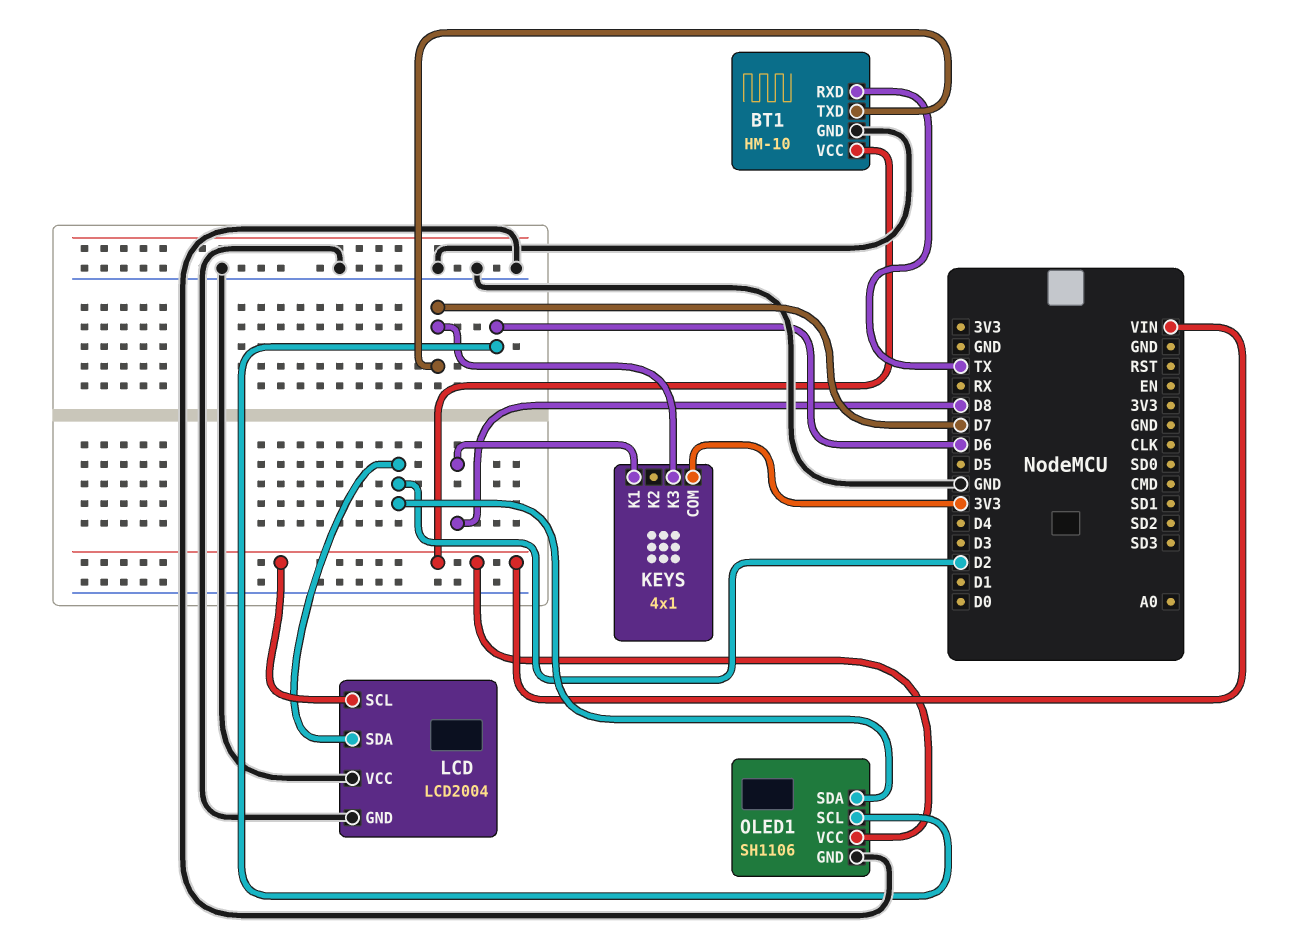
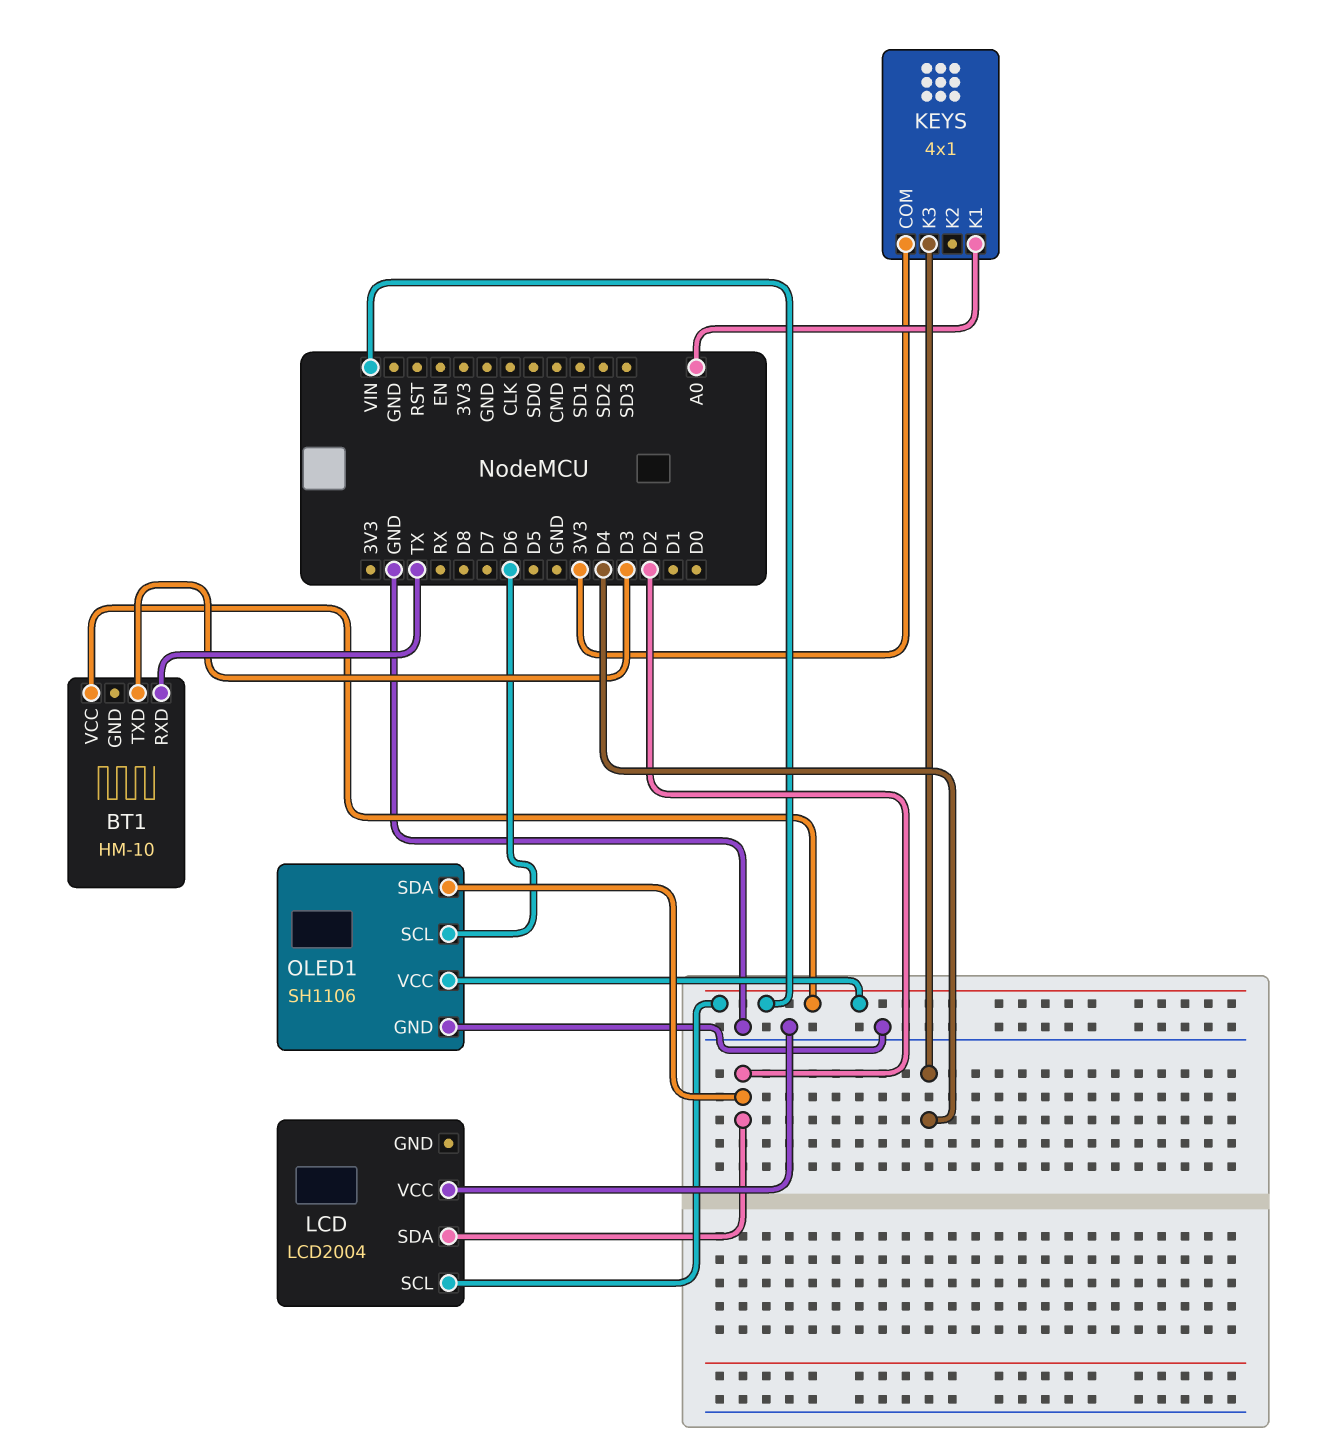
BT1 pin GND: GND -> none
BT1 pin TXD: D7 -> D3
KEYS pin K1: D8 -> A0
KEYS pin K3: D7 -> D4
LCD pin GND: GND -> none

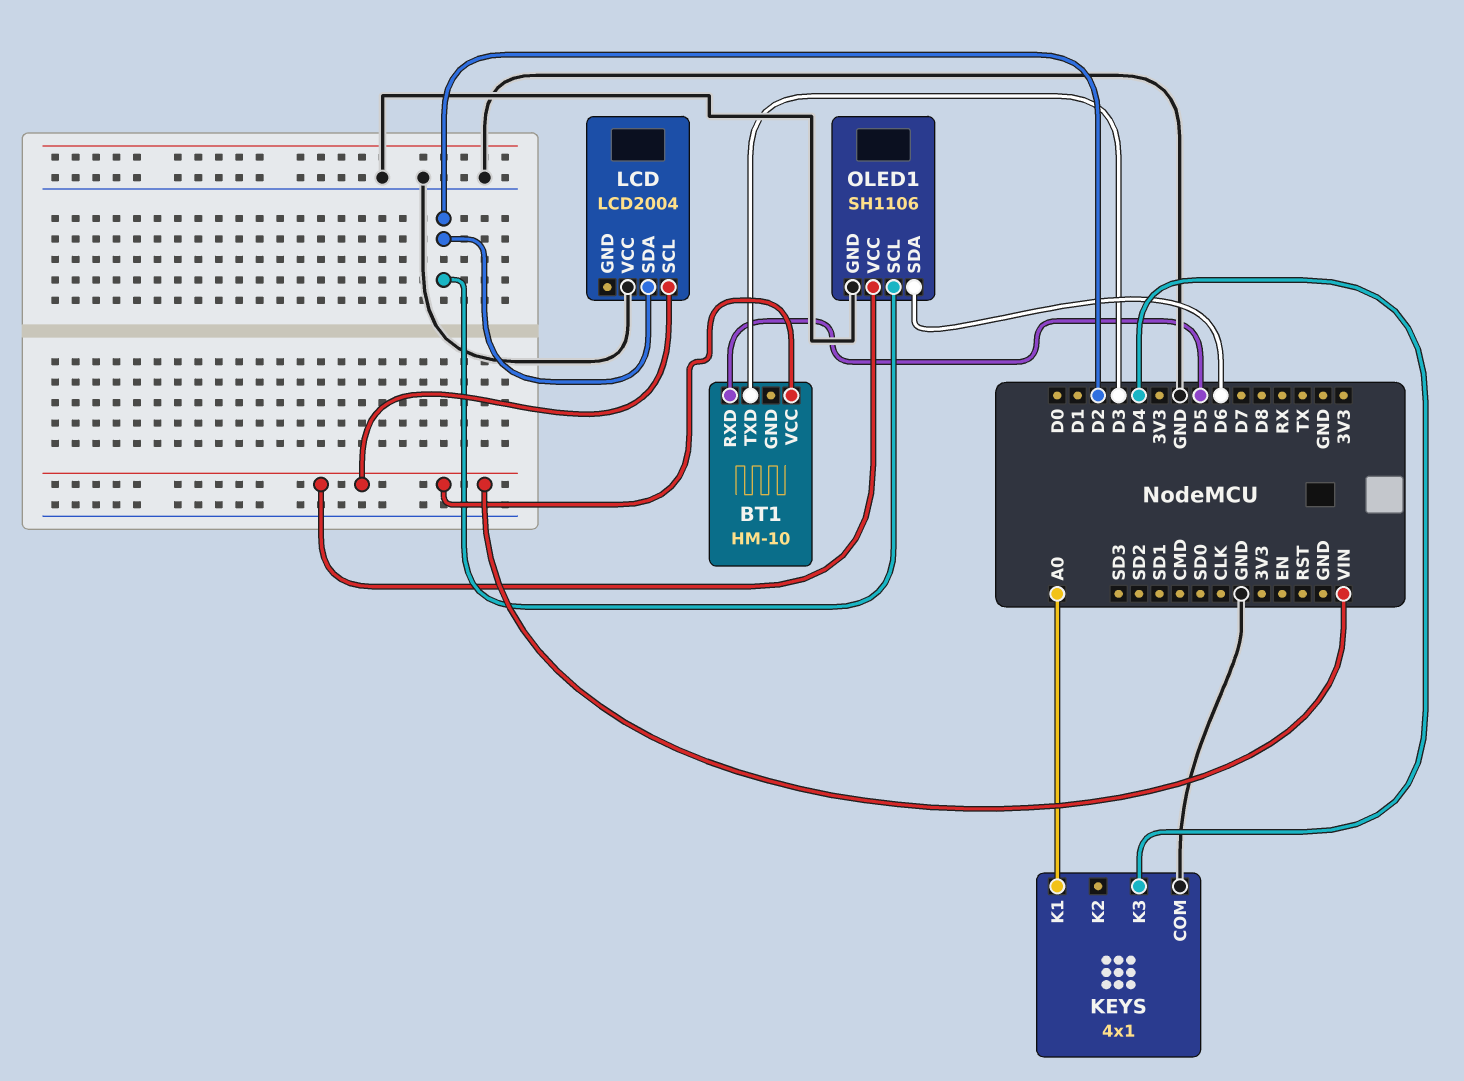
BT1 pin RXD: TX -> D5
KEYS pin COM: 3V3 -> GND
OLED1 pin SCL: D6 -> D2
OLED1 pin SDA: D2 -> D6

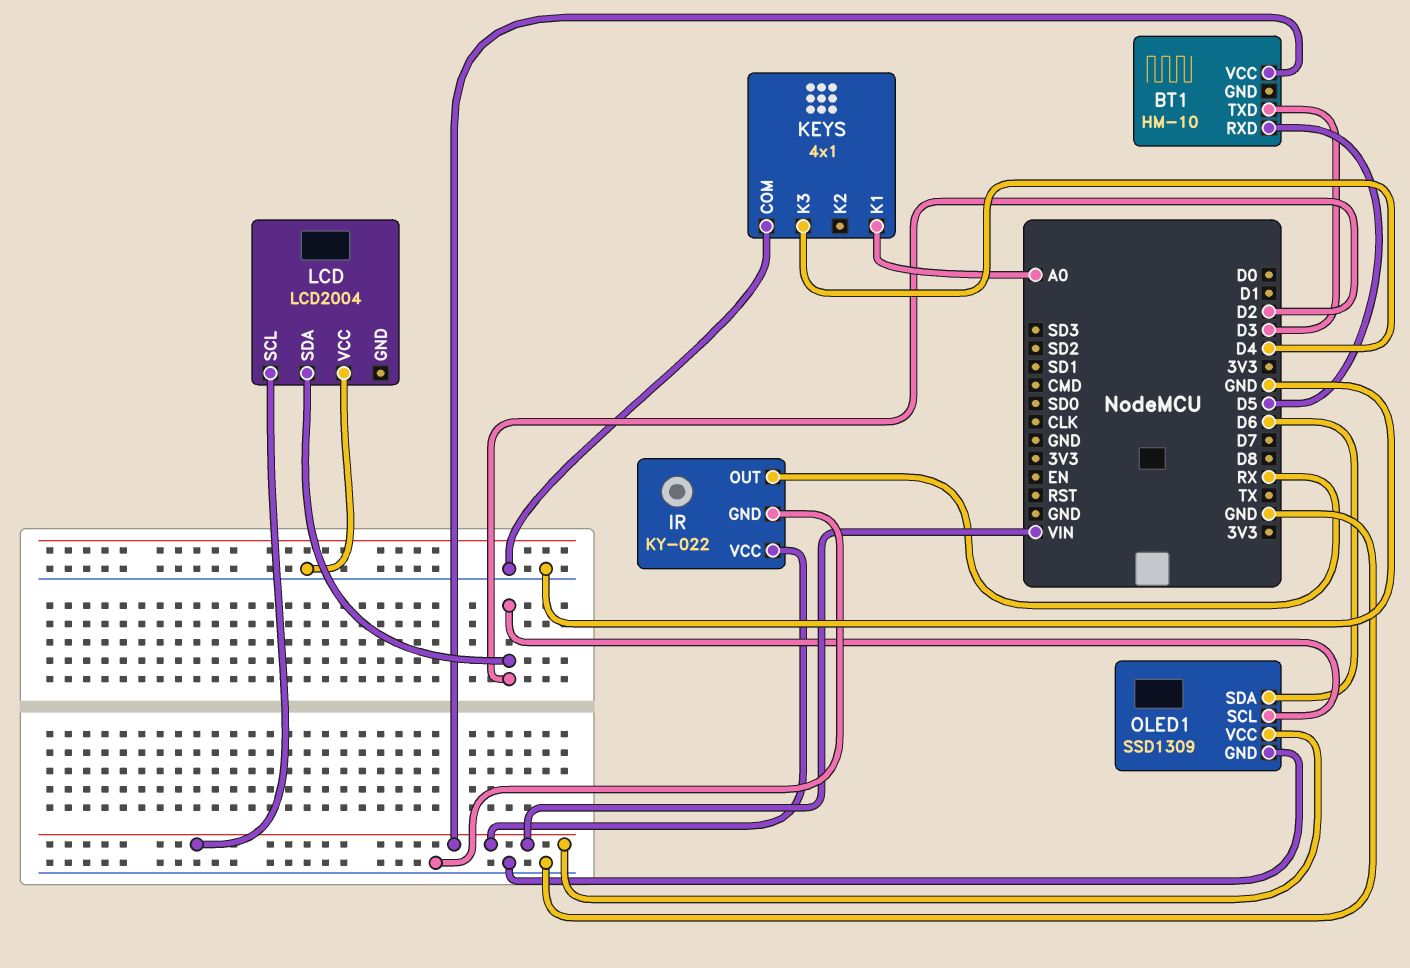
IR: none -> KY-022
IR pin GND: none -> GND
IR pin OUT: none -> RX
IR pin VCC: none -> VIN
OLED1: SH1106 -> SSD1309

